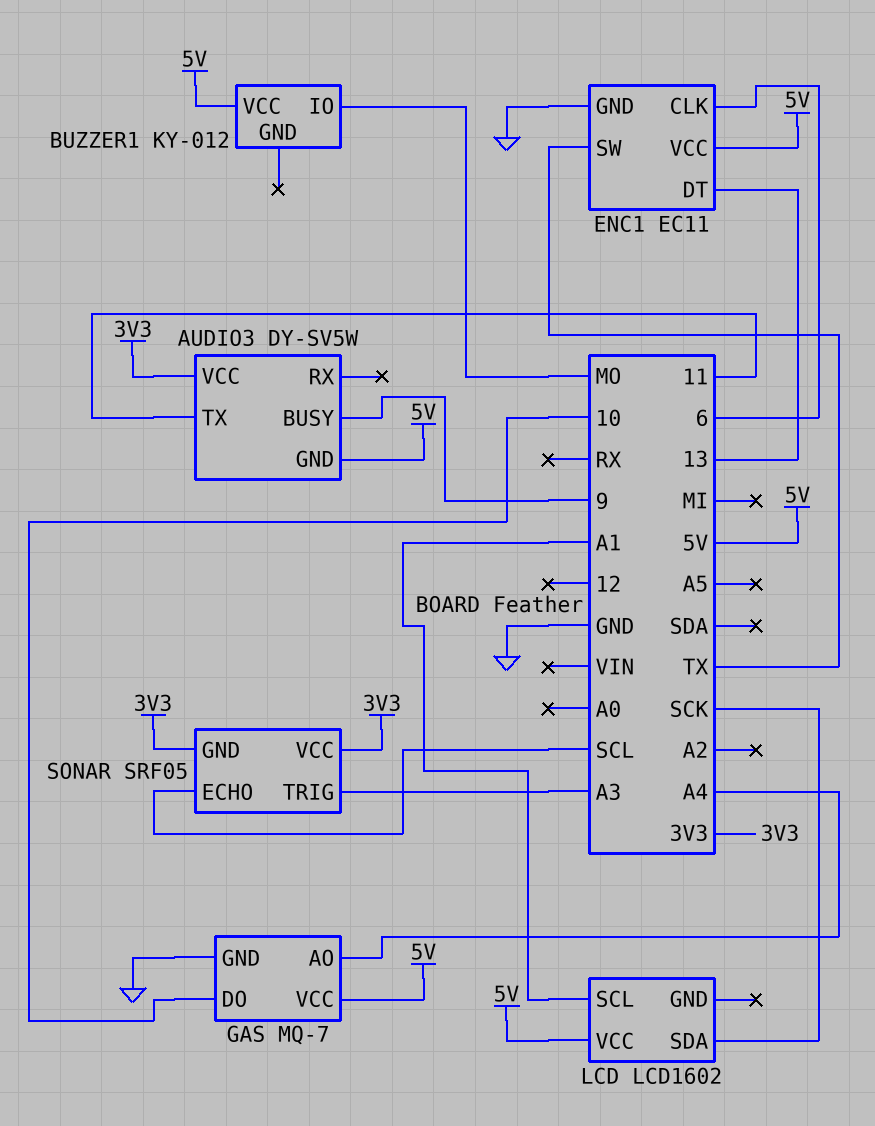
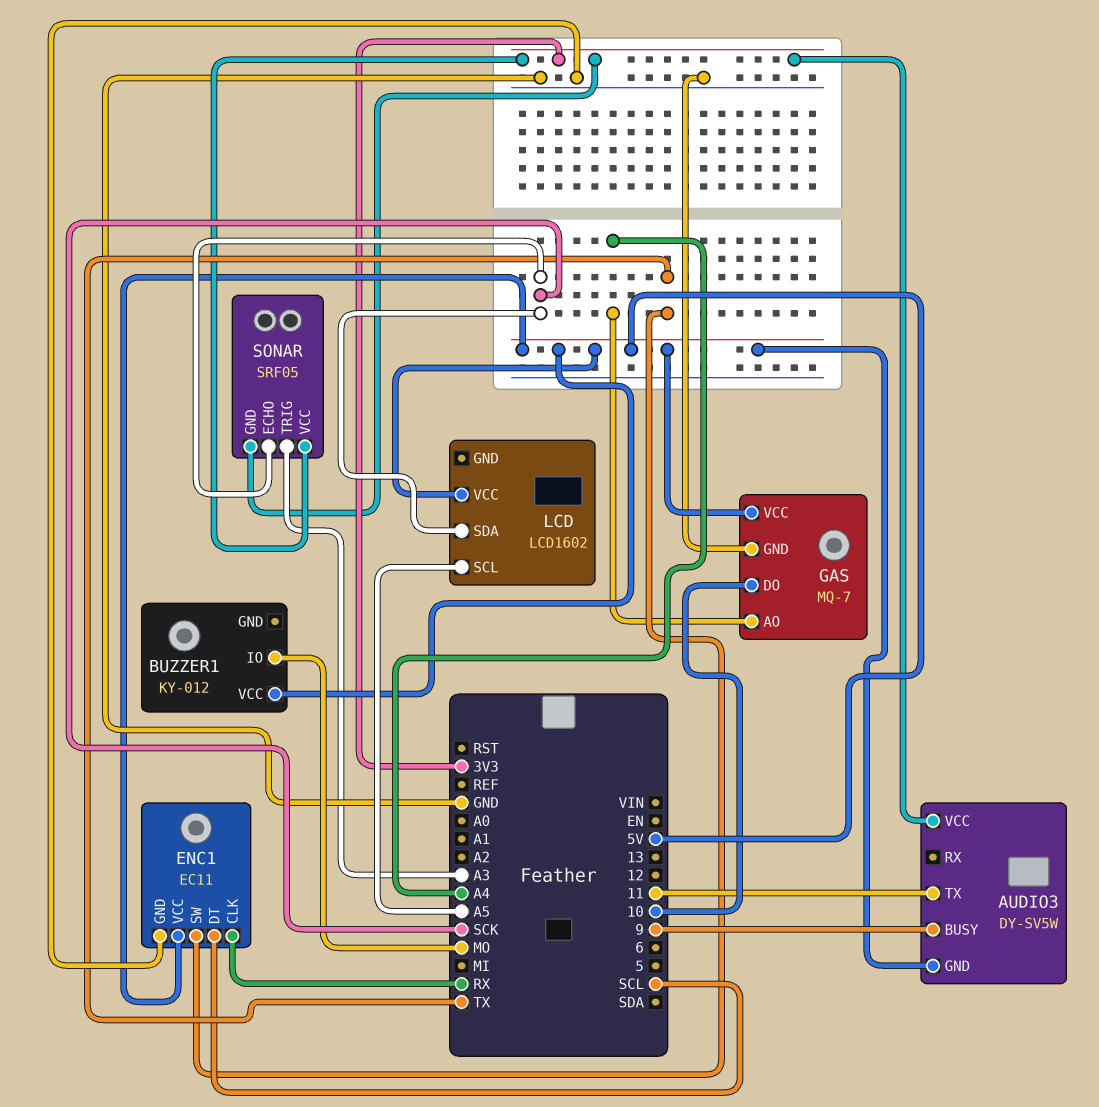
ENC1 pin CLK: 6 -> RX
ENC1 pin DT: 13 -> SCL
LCD pin SCL: A1 -> A5
SONAR pin ECHO: SCL -> SCK

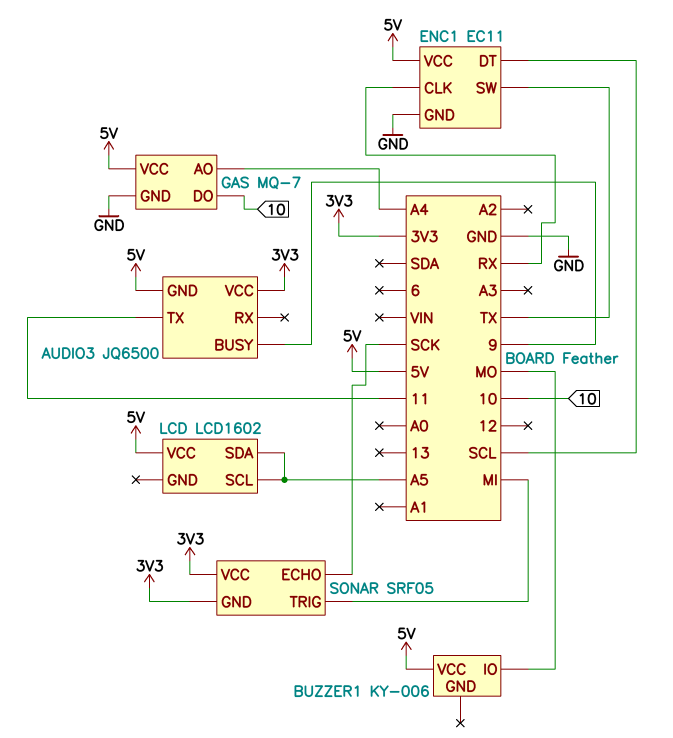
AUDIO3: DY-SV5W -> JQ6500
BUZZER1: KY-012 -> KY-006
LCD pin SDA: SCK -> A5
SONAR pin TRIG: A3 -> MI

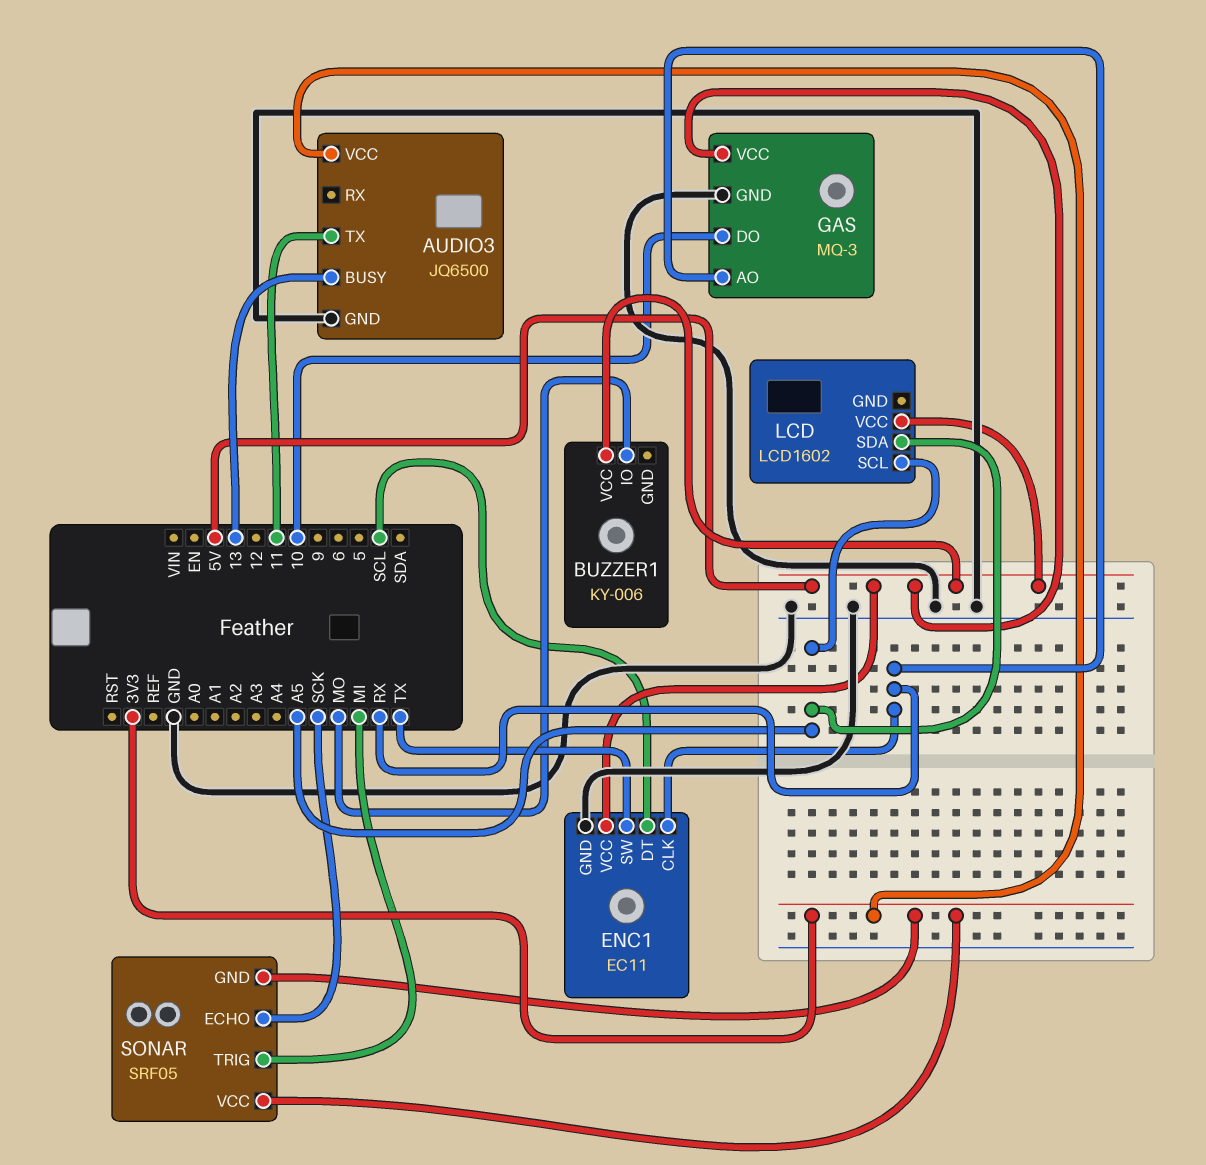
AUDIO3 pin BUSY: 9 -> 13
AUDIO3 pin GND: 5V -> GND
GAS: MQ-7 -> MQ-3
GAS pin AO: A4 -> RX

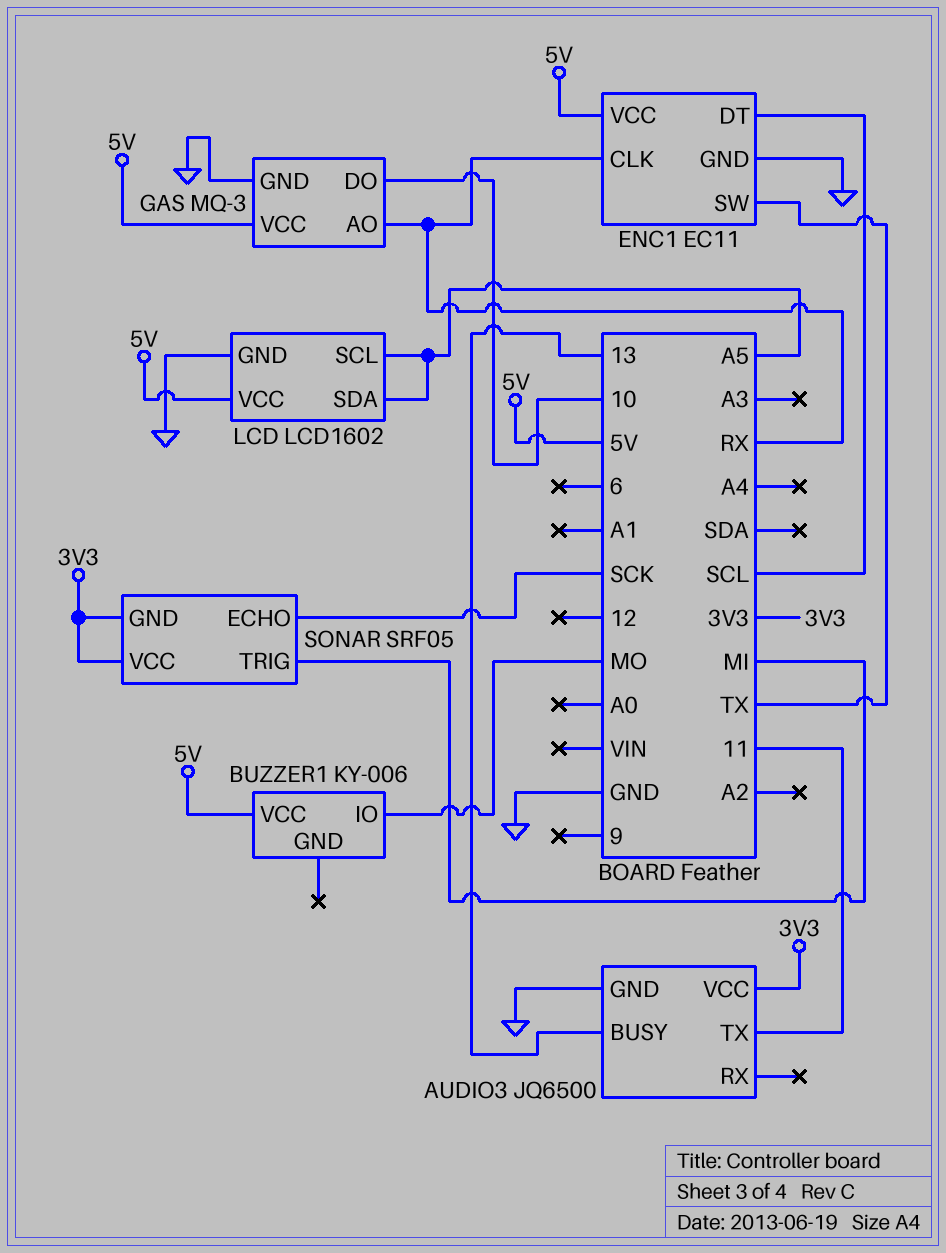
LCD pin GND: none -> GND

